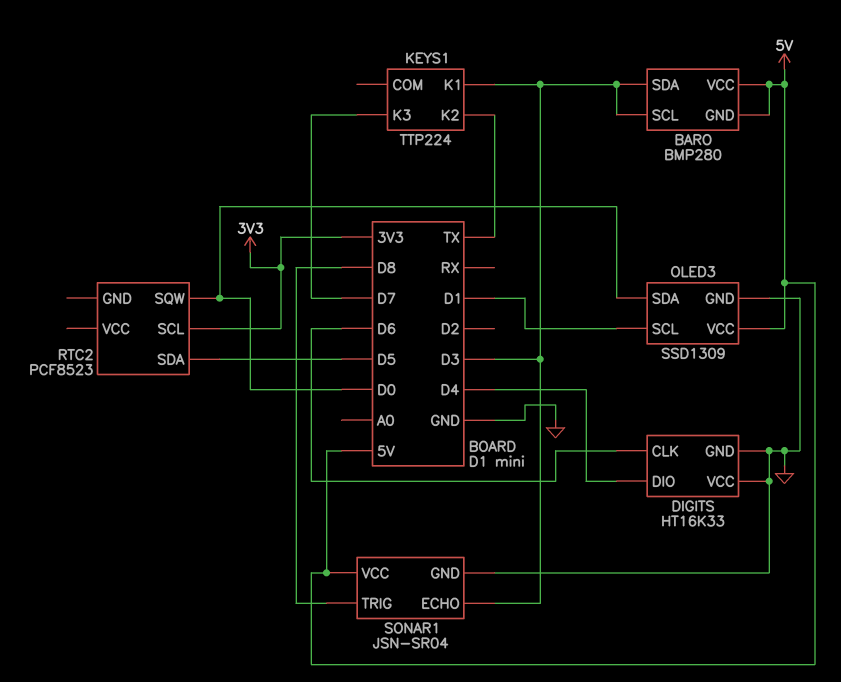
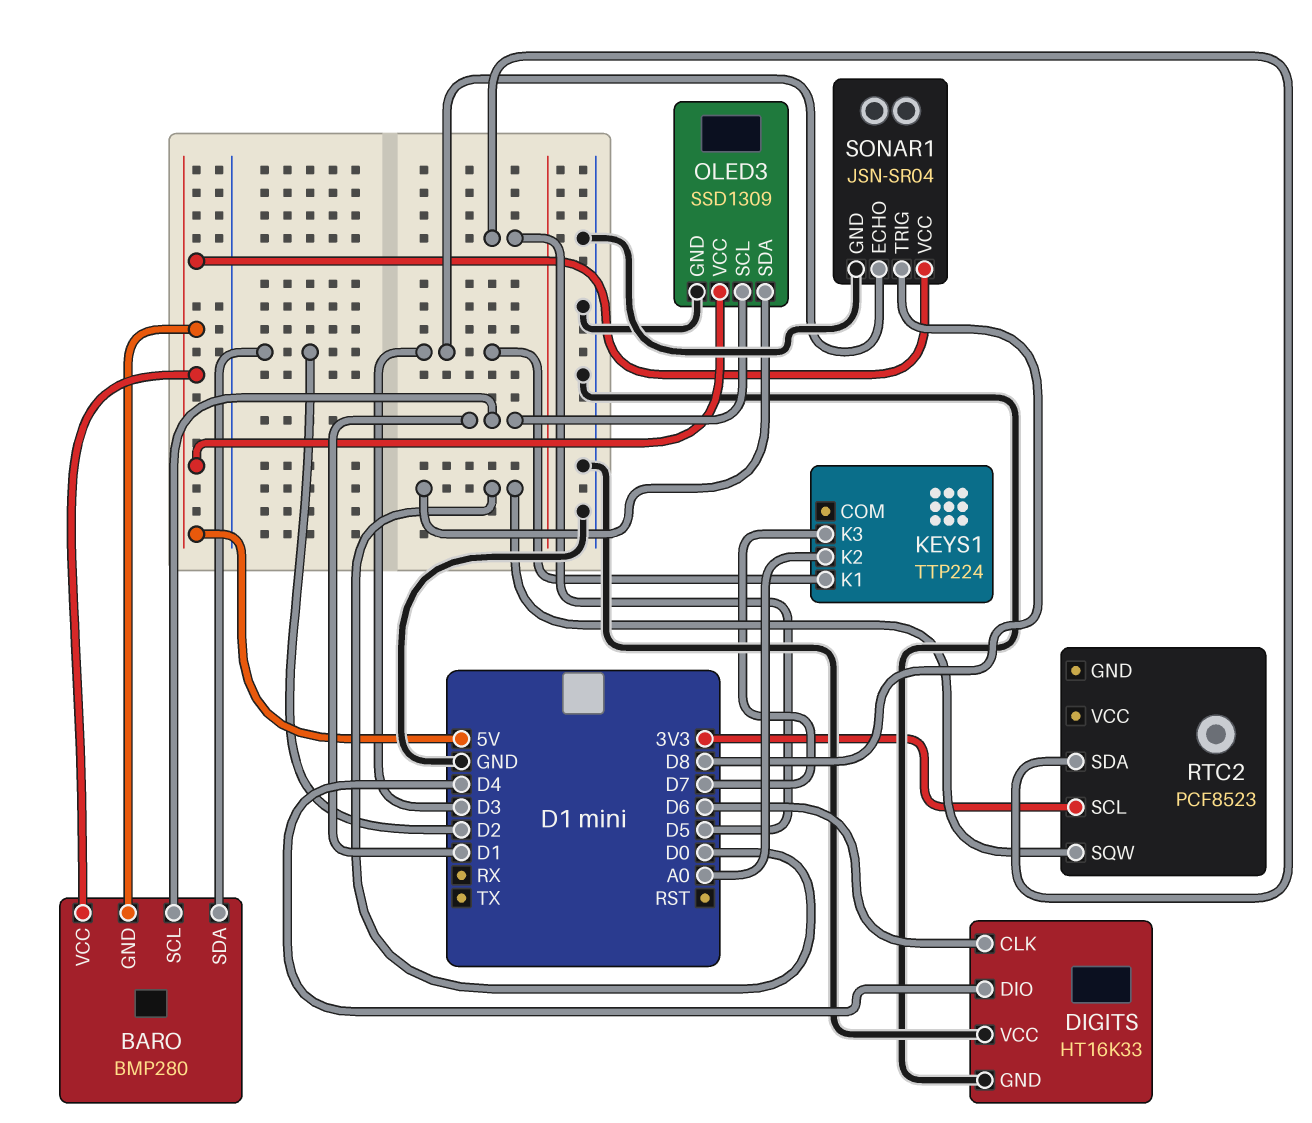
BARO pin SCL: D3 -> D1
BARO pin SDA: D3 -> D2
KEYS1 pin K2: TX -> A0

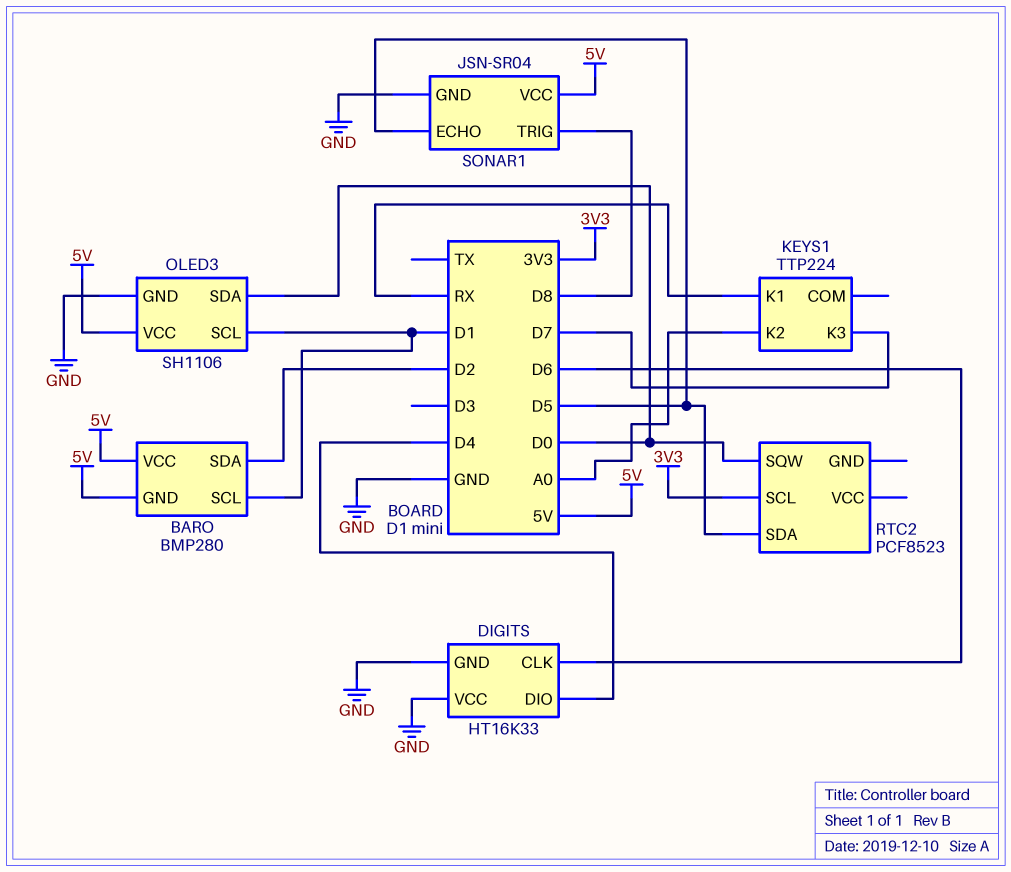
KEYS1 pin K1: D3 -> RX
OLED3: SSD1309 -> SH1106
SONAR1 pin ECHO: D3 -> D5

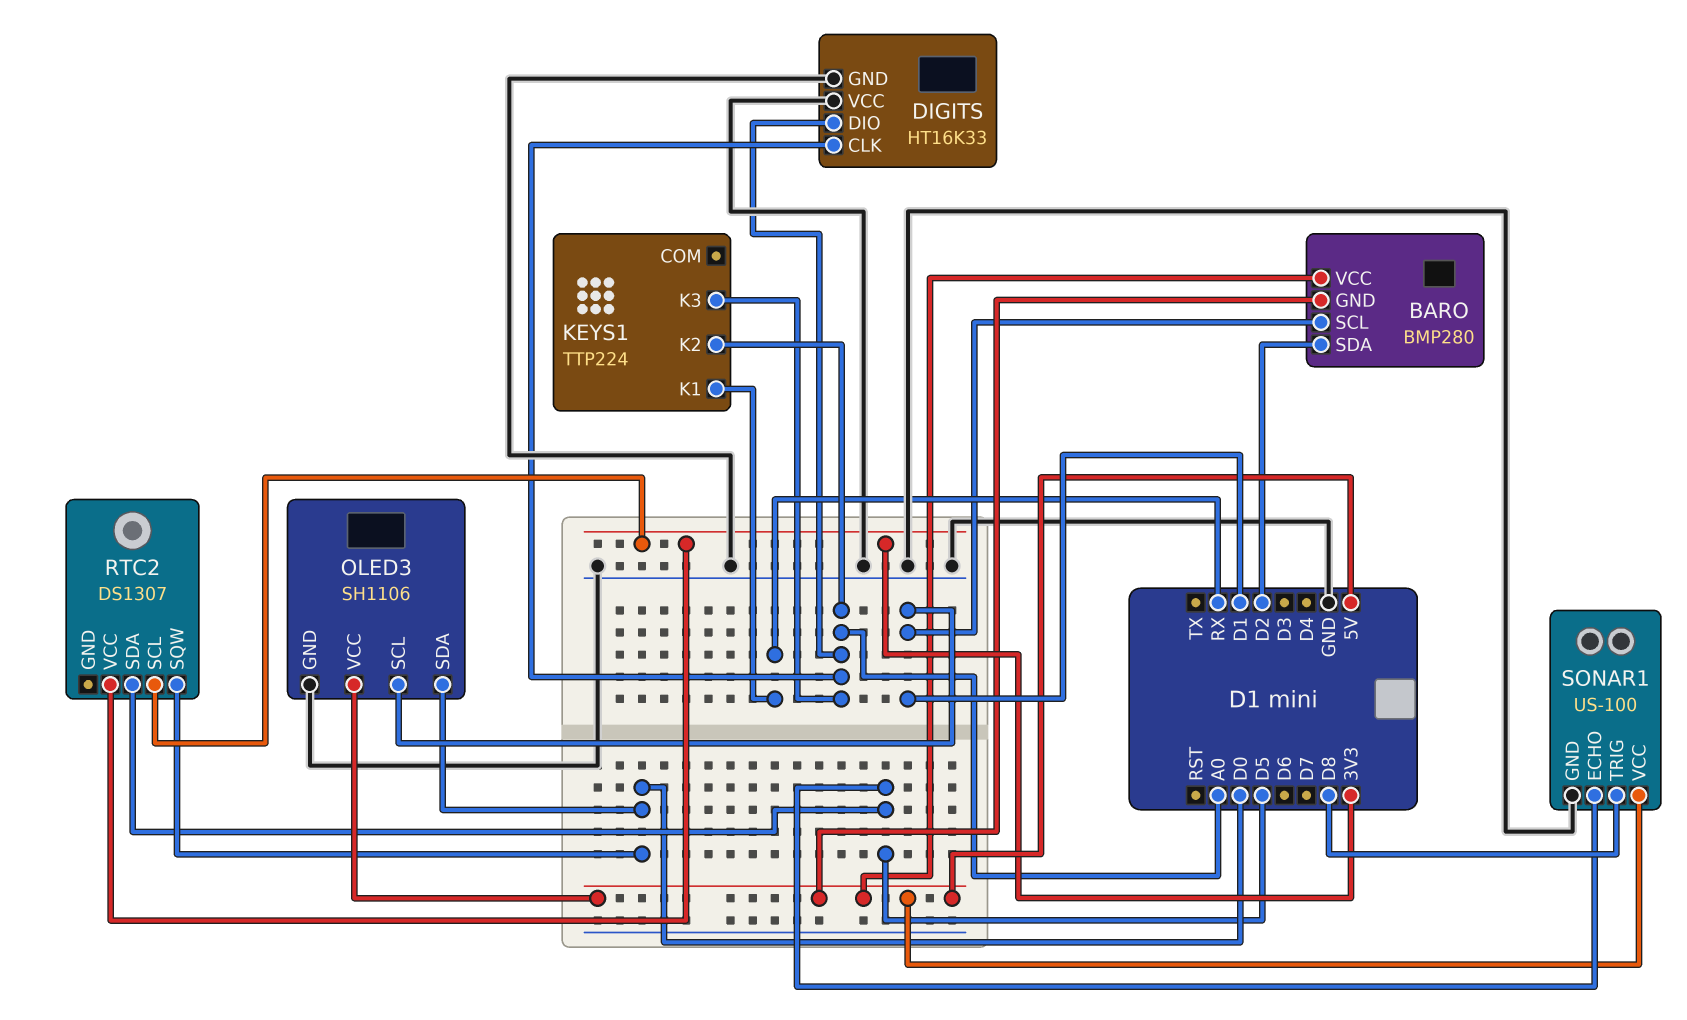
DIGITS pin CLK: D6 -> A0
DIGITS pin DIO: D4 -> A0
KEYS1 pin K3: D7 -> A0
RTC2: PCF8523 -> DS1307
RTC2 pin VCC: none -> 3V3
SONAR1: JSN-SR04 -> US-100

